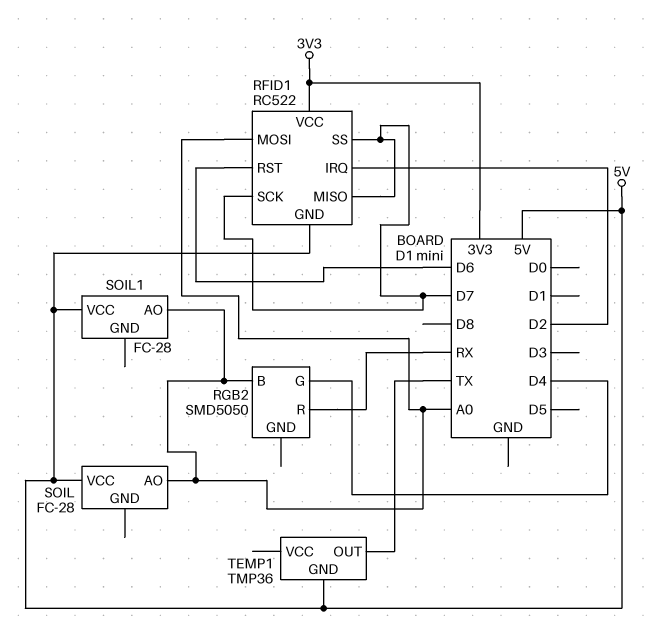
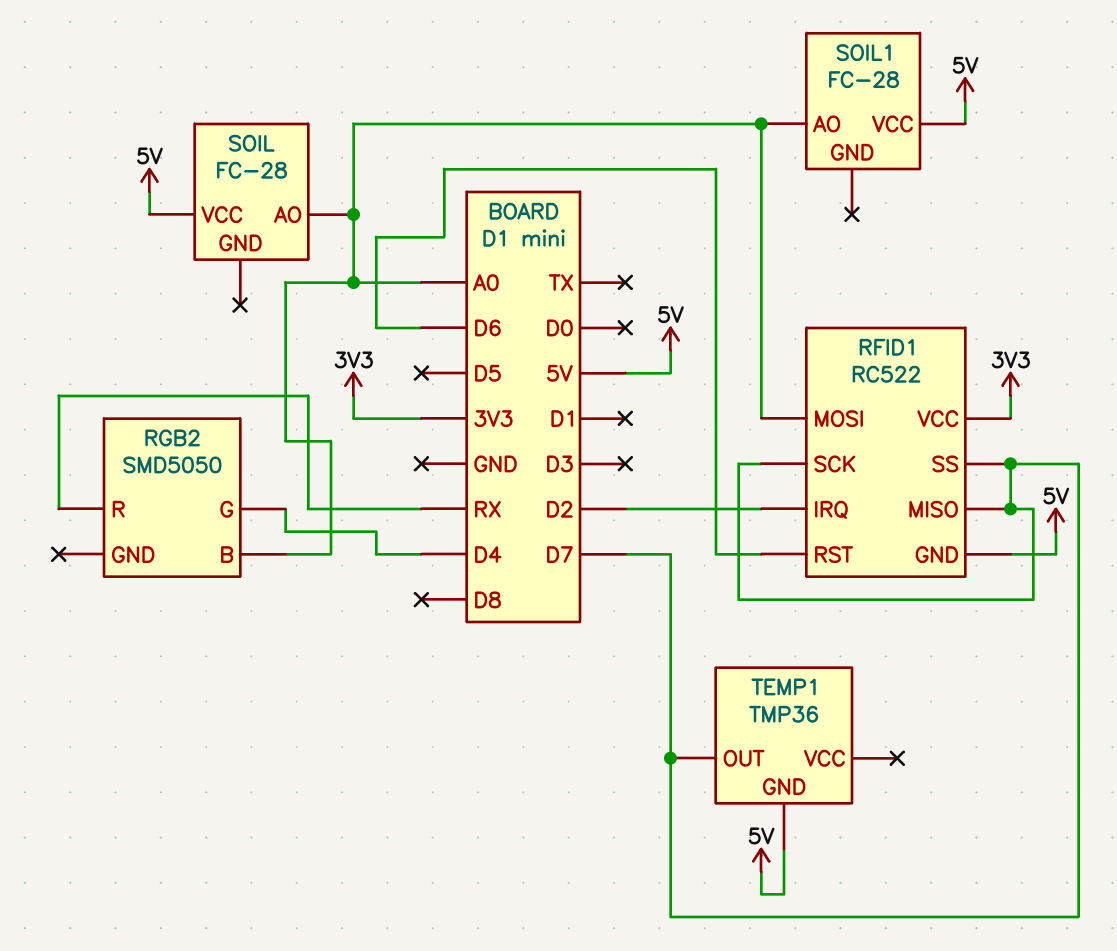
TEMP1 pin OUT: TX -> D7

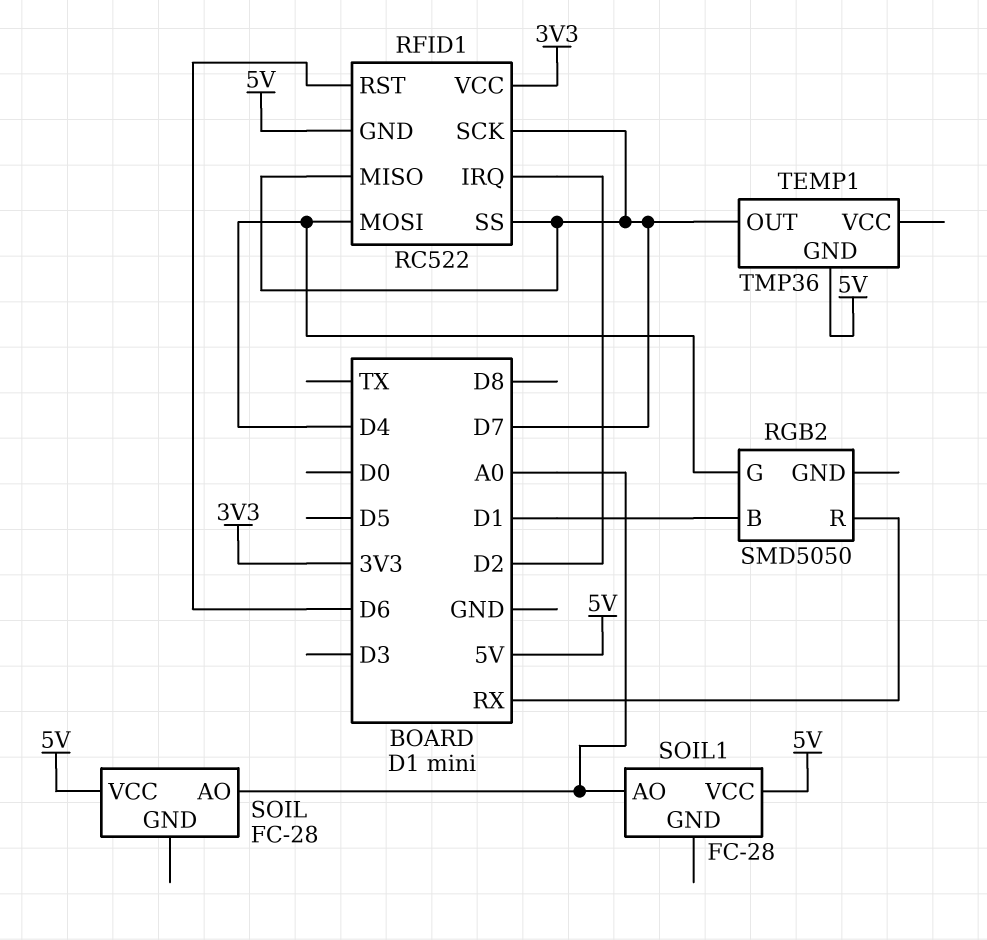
RFID1 pin MOSI: A0 -> D4
RGB2 pin B: A0 -> D1

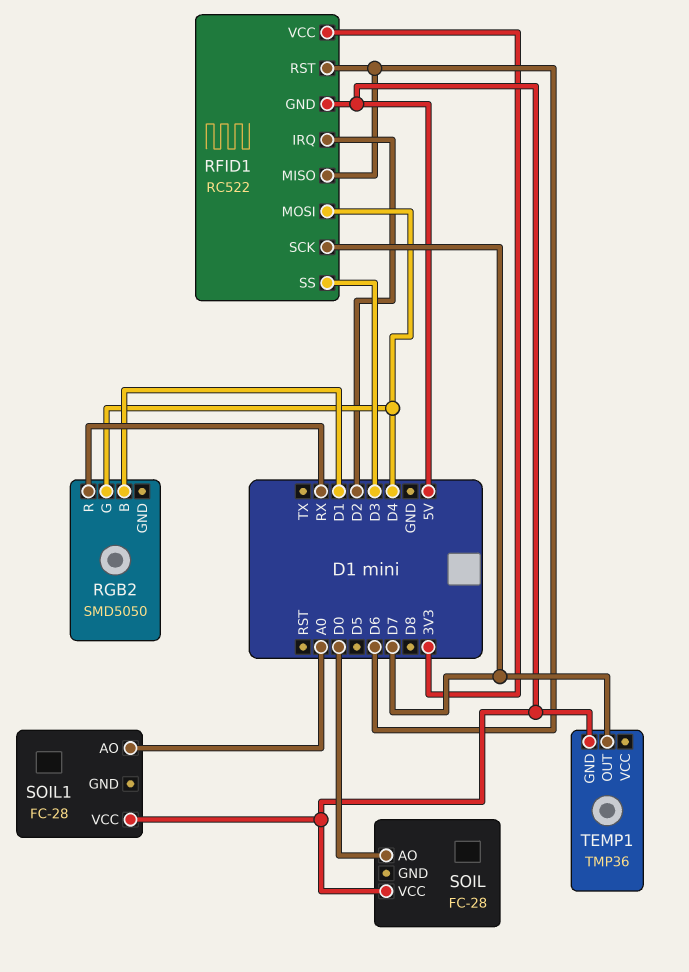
RFID1 pin MISO: D7 -> D6
RFID1 pin SS: D7 -> D3
SOIL pin AO: A0 -> D0

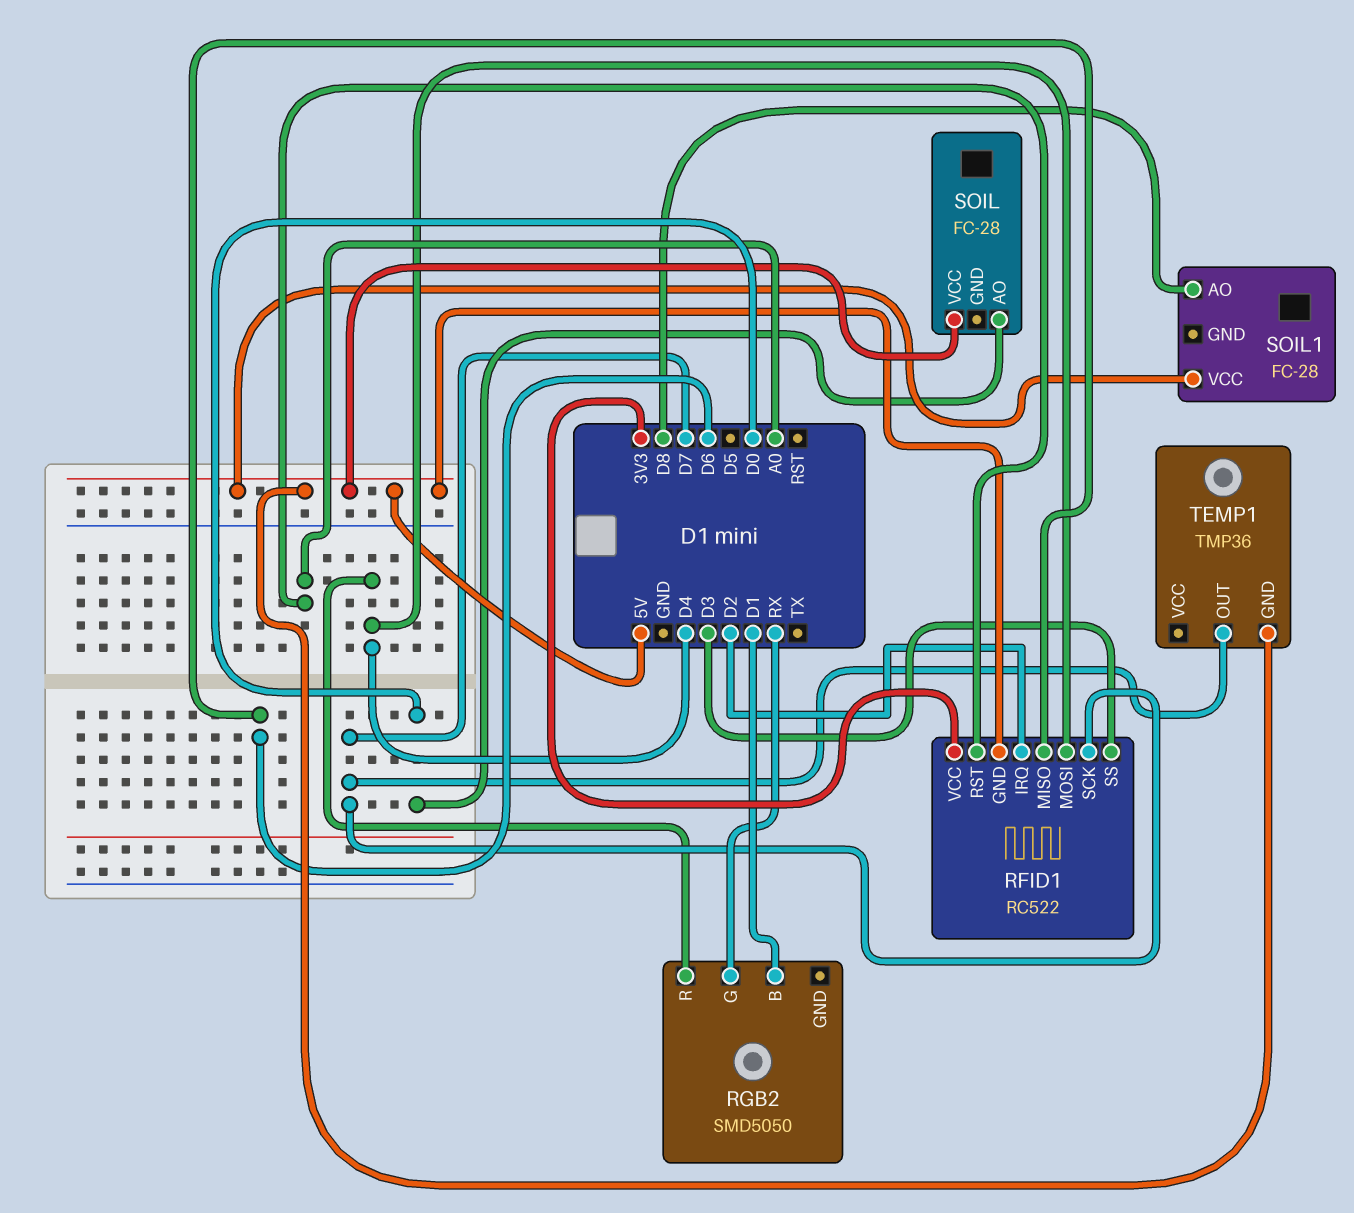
RFID1 pin RST: D6 -> A0
RGB2 pin G: D4 -> RX
RGB2 pin R: RX -> D4
SOIL1 pin AO: A0 -> D8

